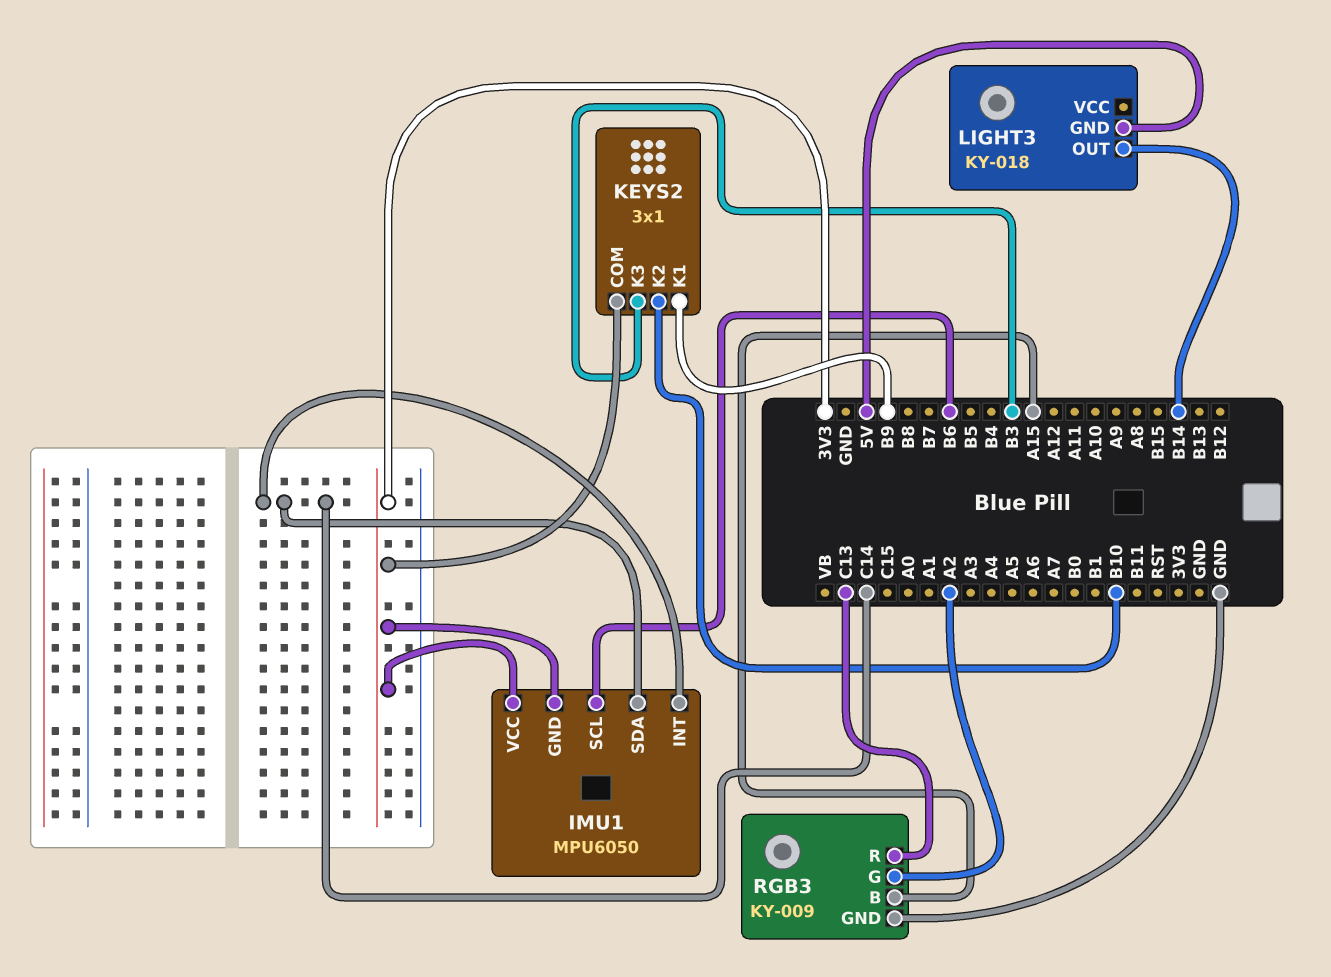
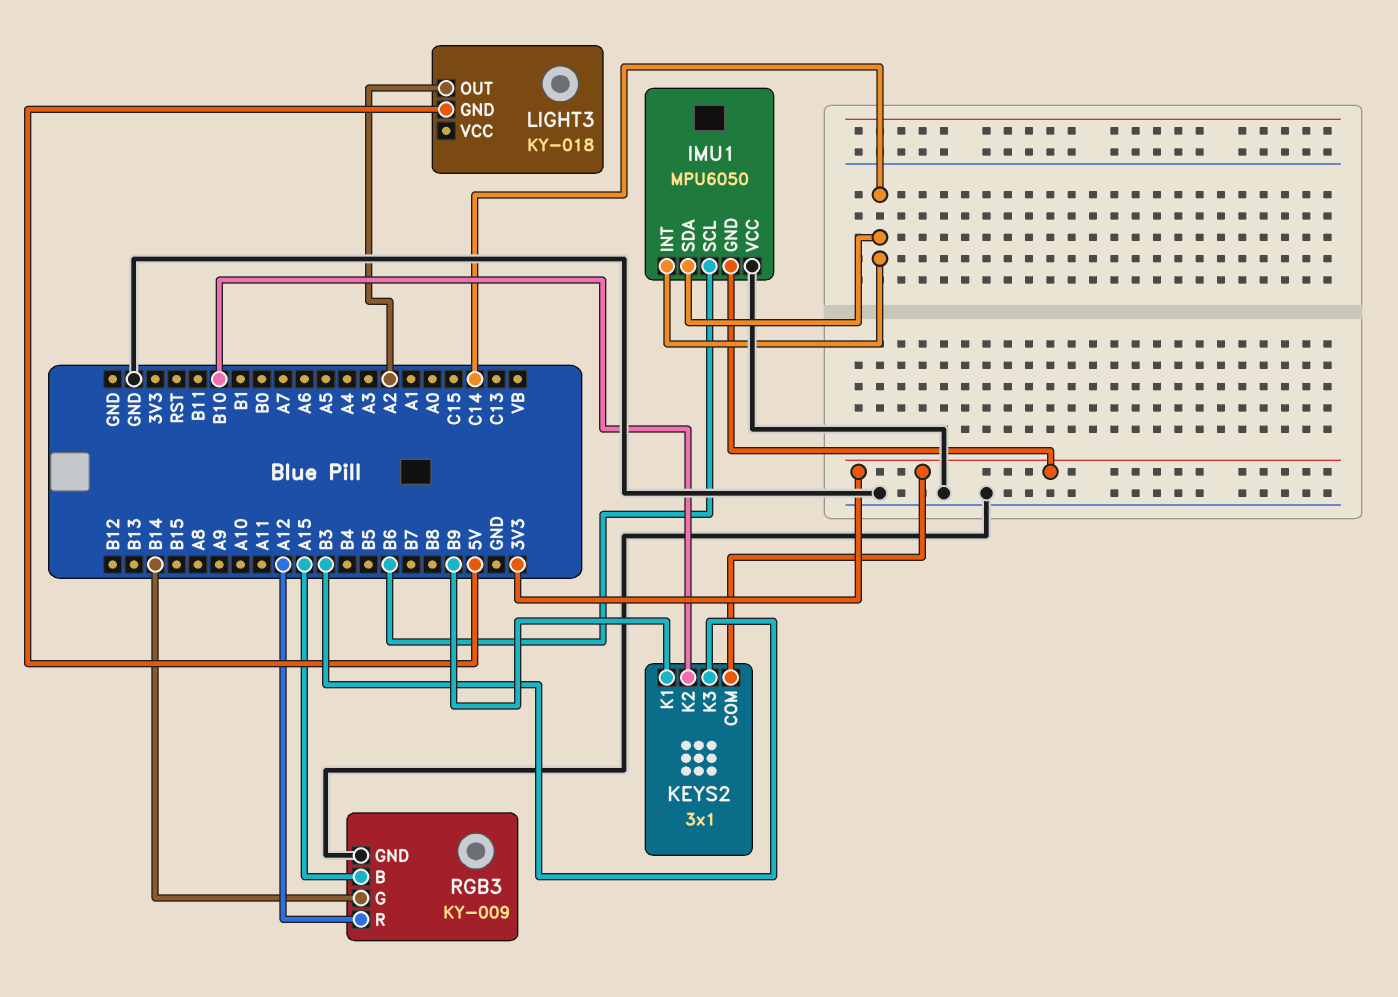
IMU1 pin VCC: 3V3 -> GND
LIGHT3 pin OUT: B14 -> A2
RGB3 pin G: A2 -> B14
RGB3 pin R: C13 -> A12

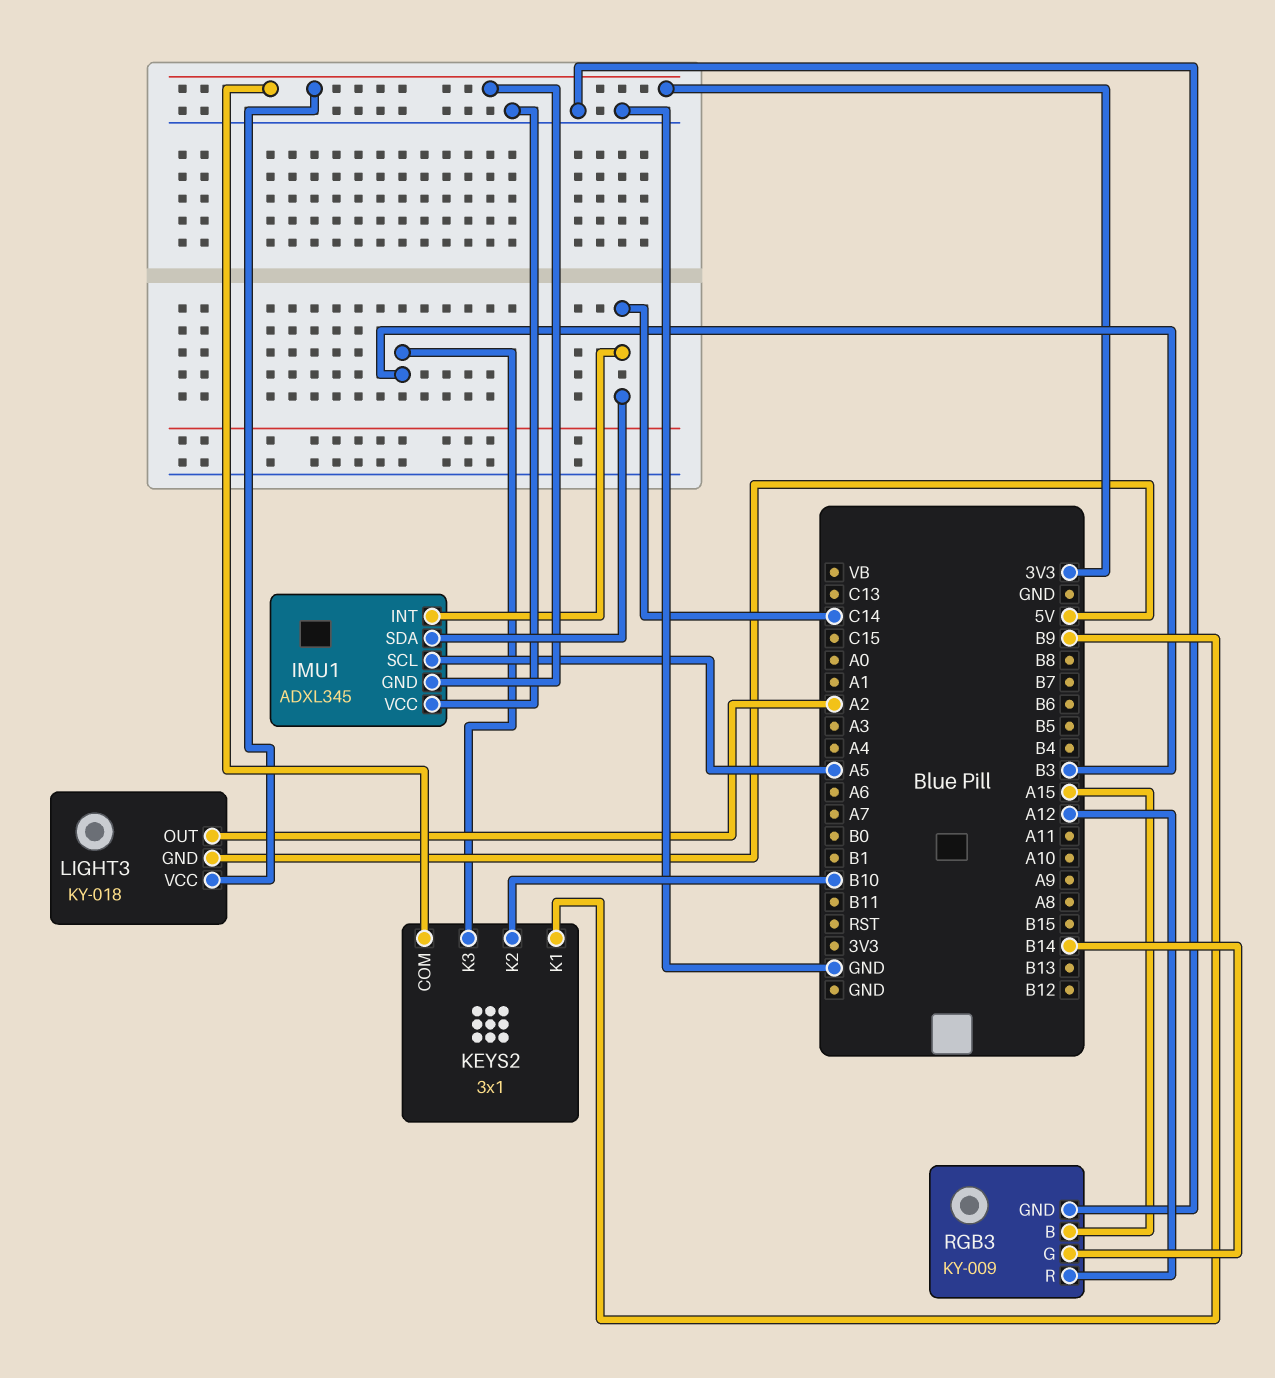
IMU1: MPU6050 -> ADXL345
IMU1 pin SCL: B6 -> A5
LIGHT3 pin VCC: none -> 3V3

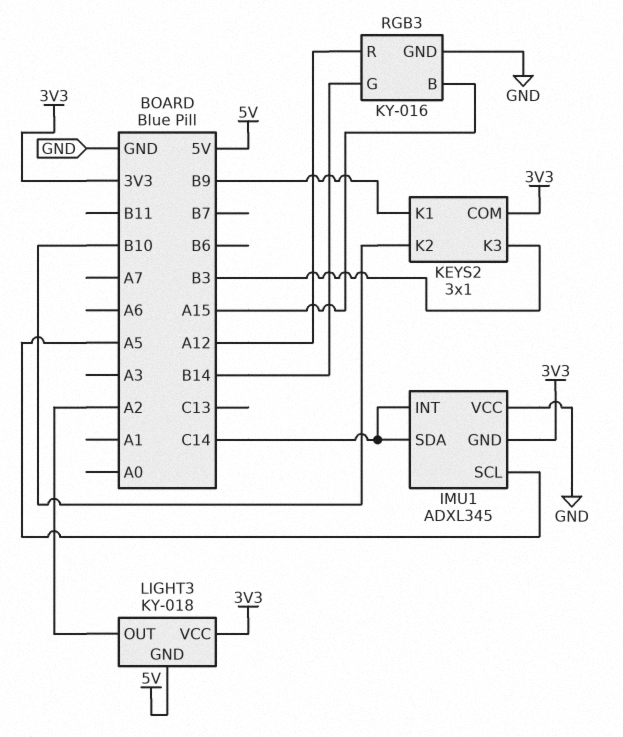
RGB3: KY-009 -> KY-016

